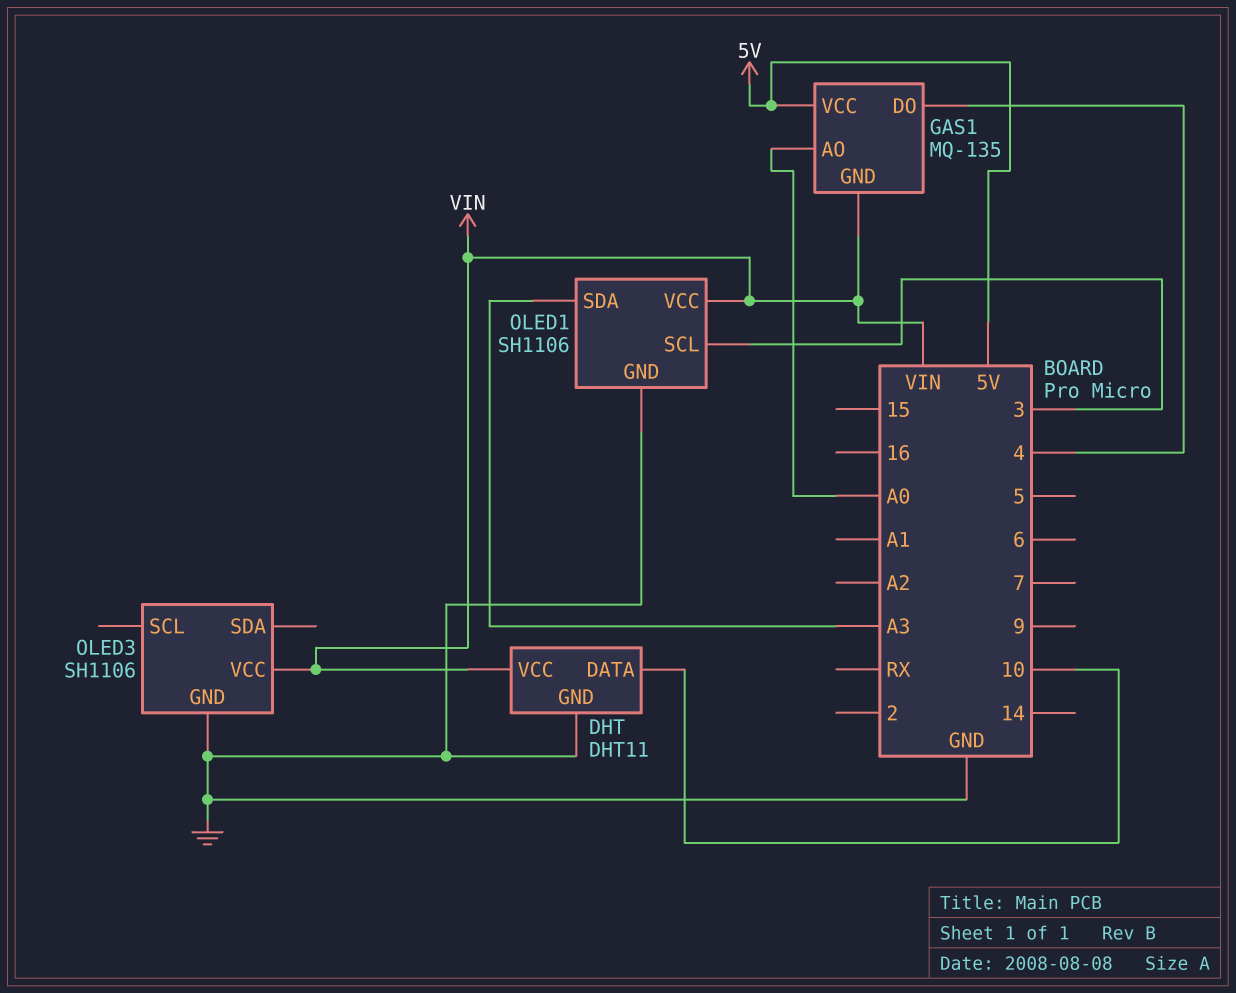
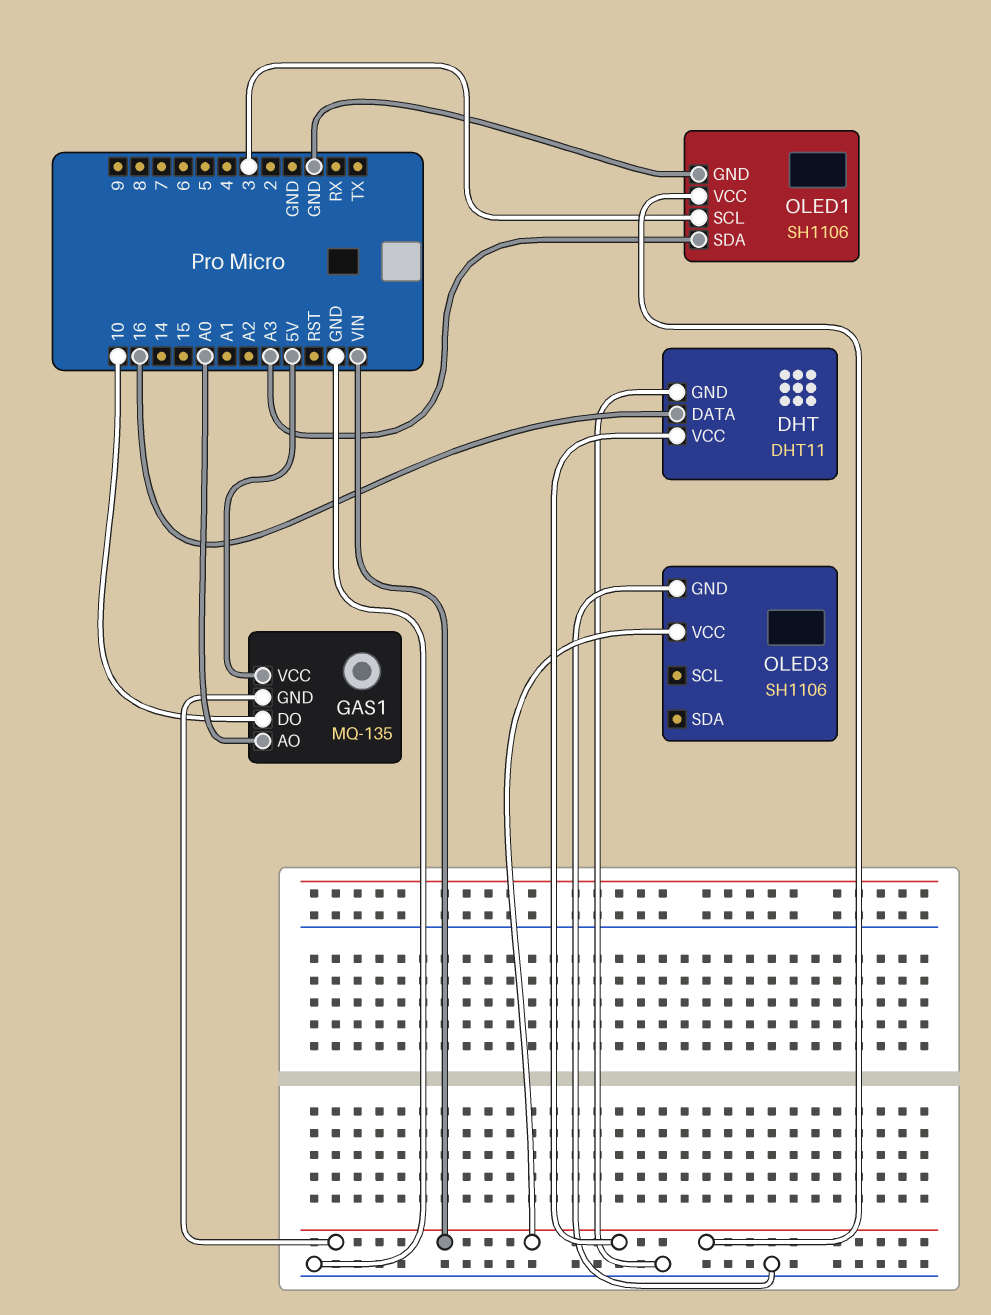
DHT pin DATA: 10 -> 16
GAS1 pin DO: 4 -> 10

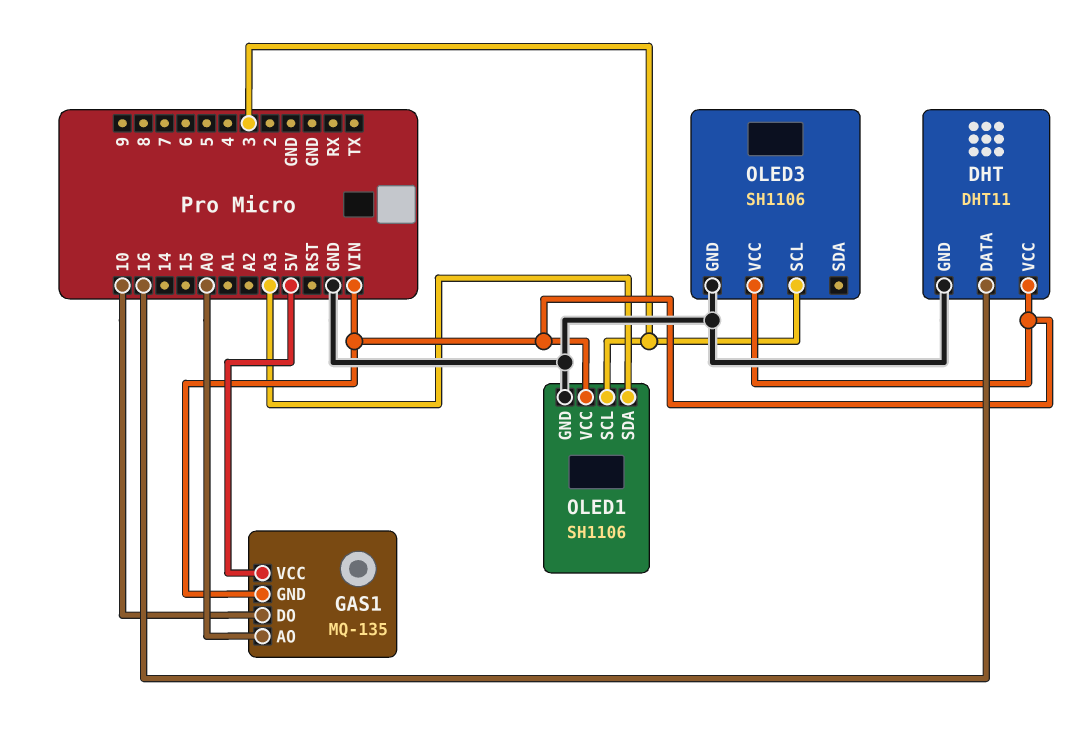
OLED3 pin SCL: none -> 3

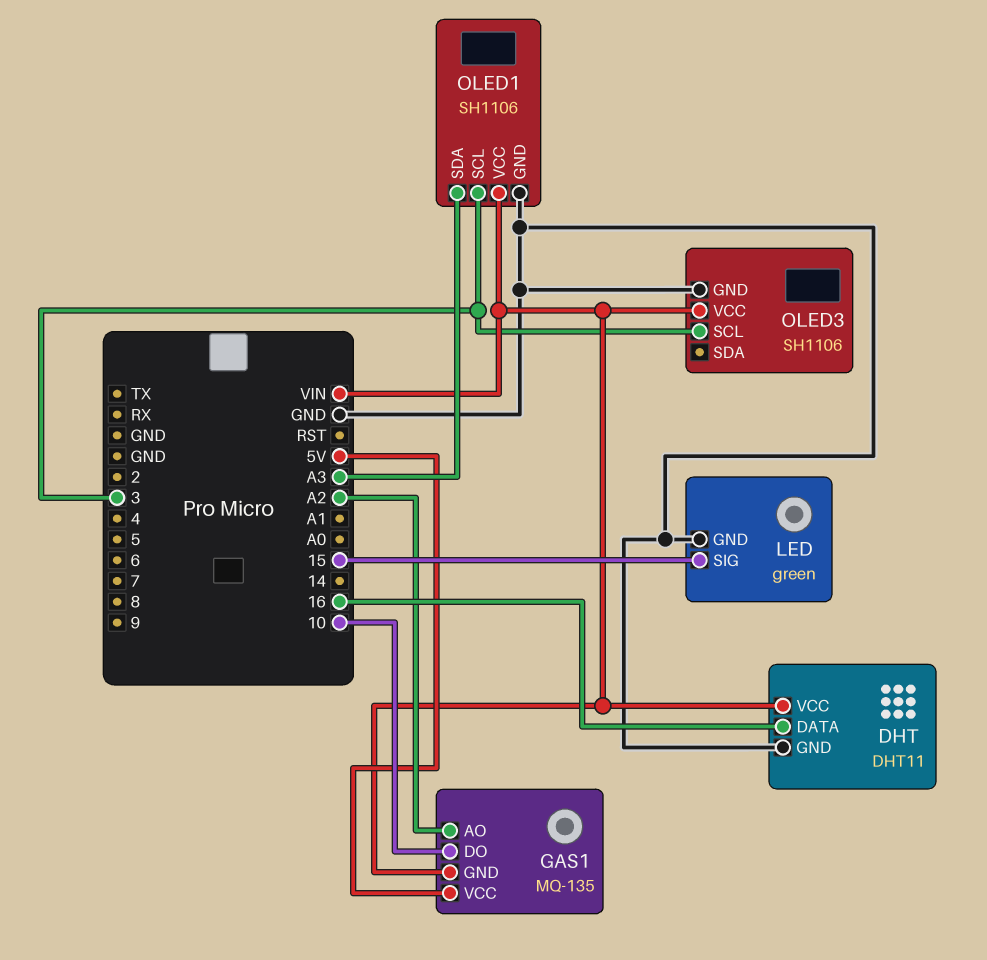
GAS1 pin AO: A0 -> A2
LED: none -> green
LED pin GND: none -> GND
LED pin SIG: none -> 15

